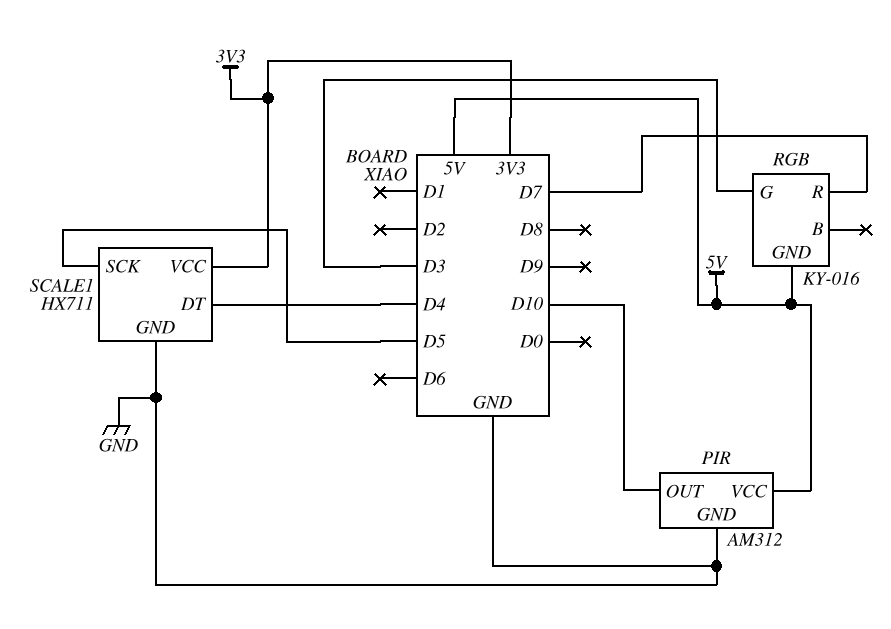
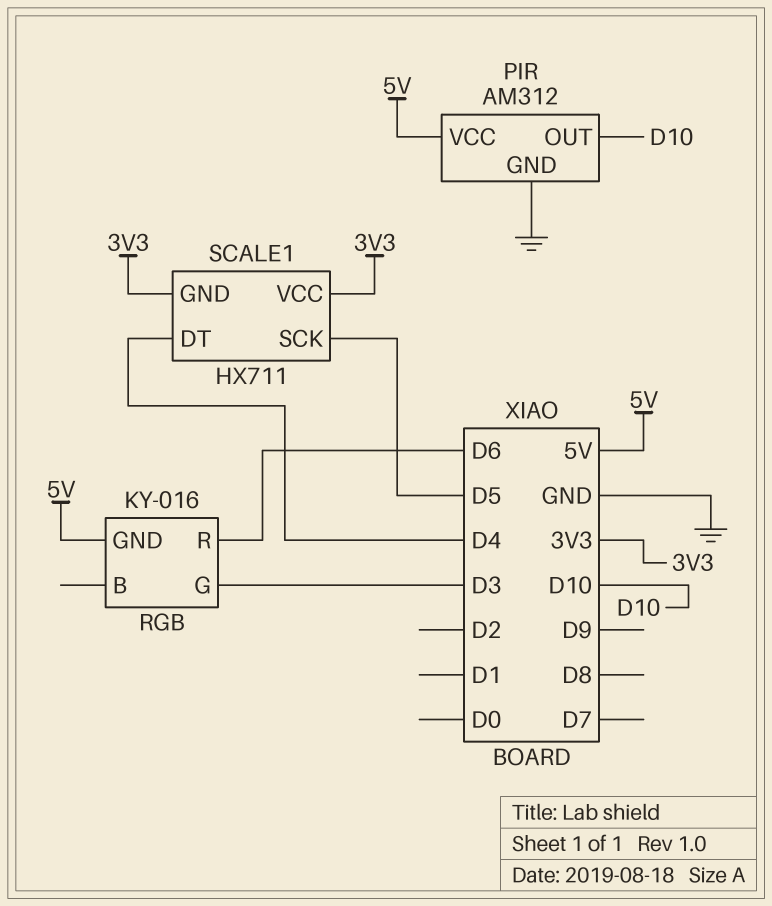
RGB pin R: D7 -> D6
SCALE1 pin GND: GND -> 3V3

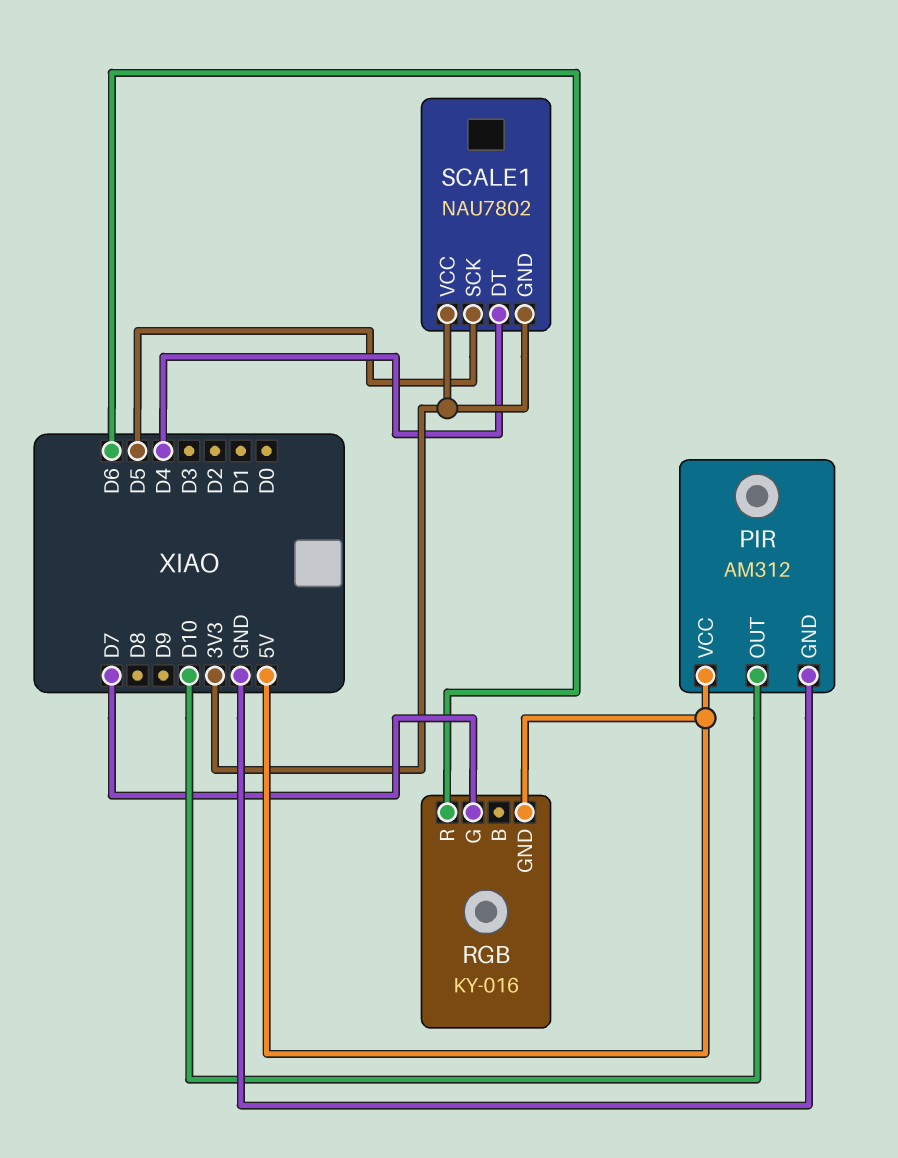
RGB pin G: D3 -> D7
SCALE1: HX711 -> NAU7802

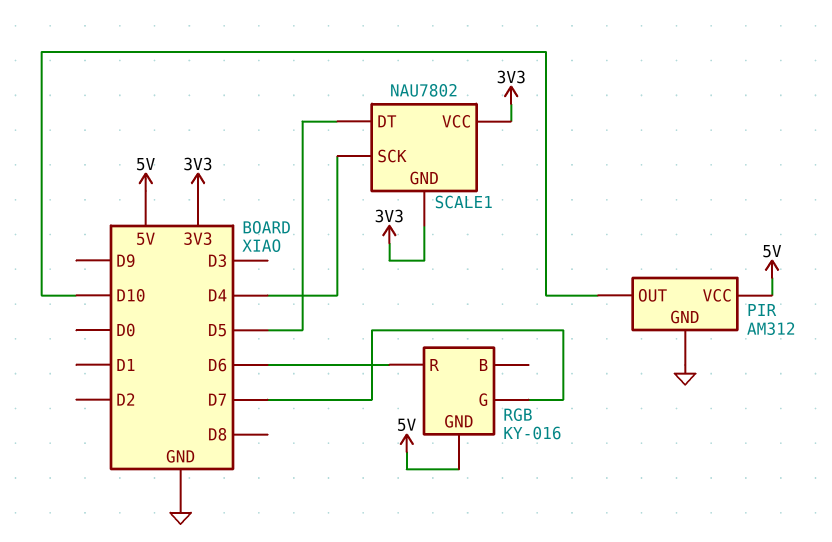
SCALE1 pin DT: D4 -> D5
SCALE1 pin SCK: D5 -> D4

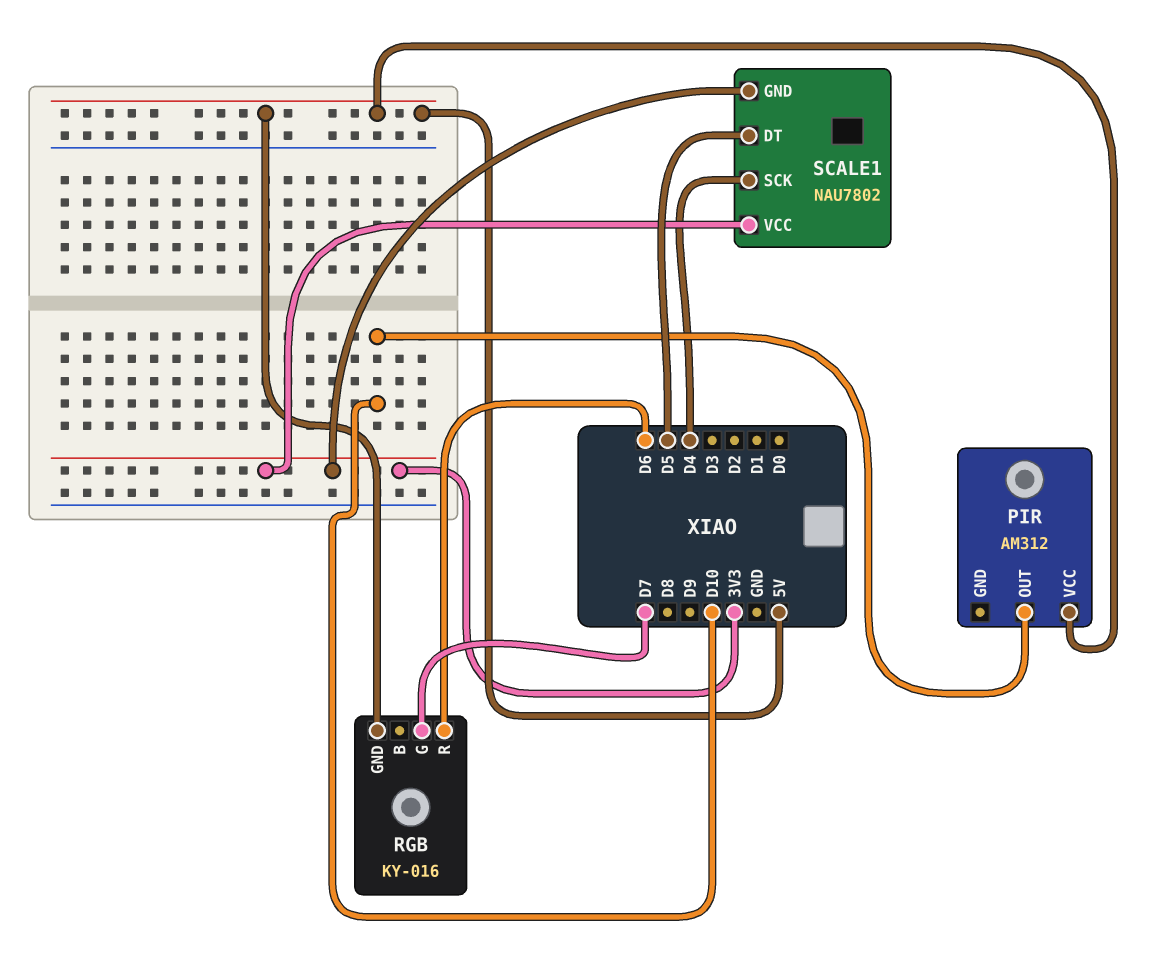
PIR pin GND: GND -> none

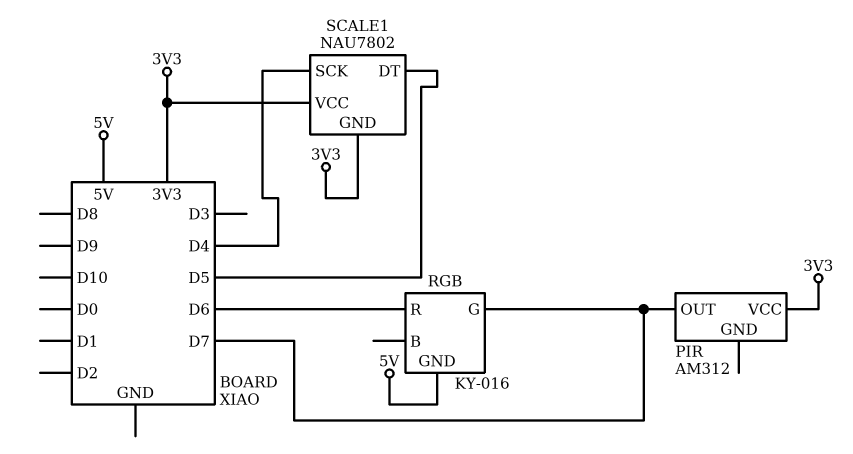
PIR pin OUT: D10 -> D7
PIR pin VCC: 5V -> 3V3

